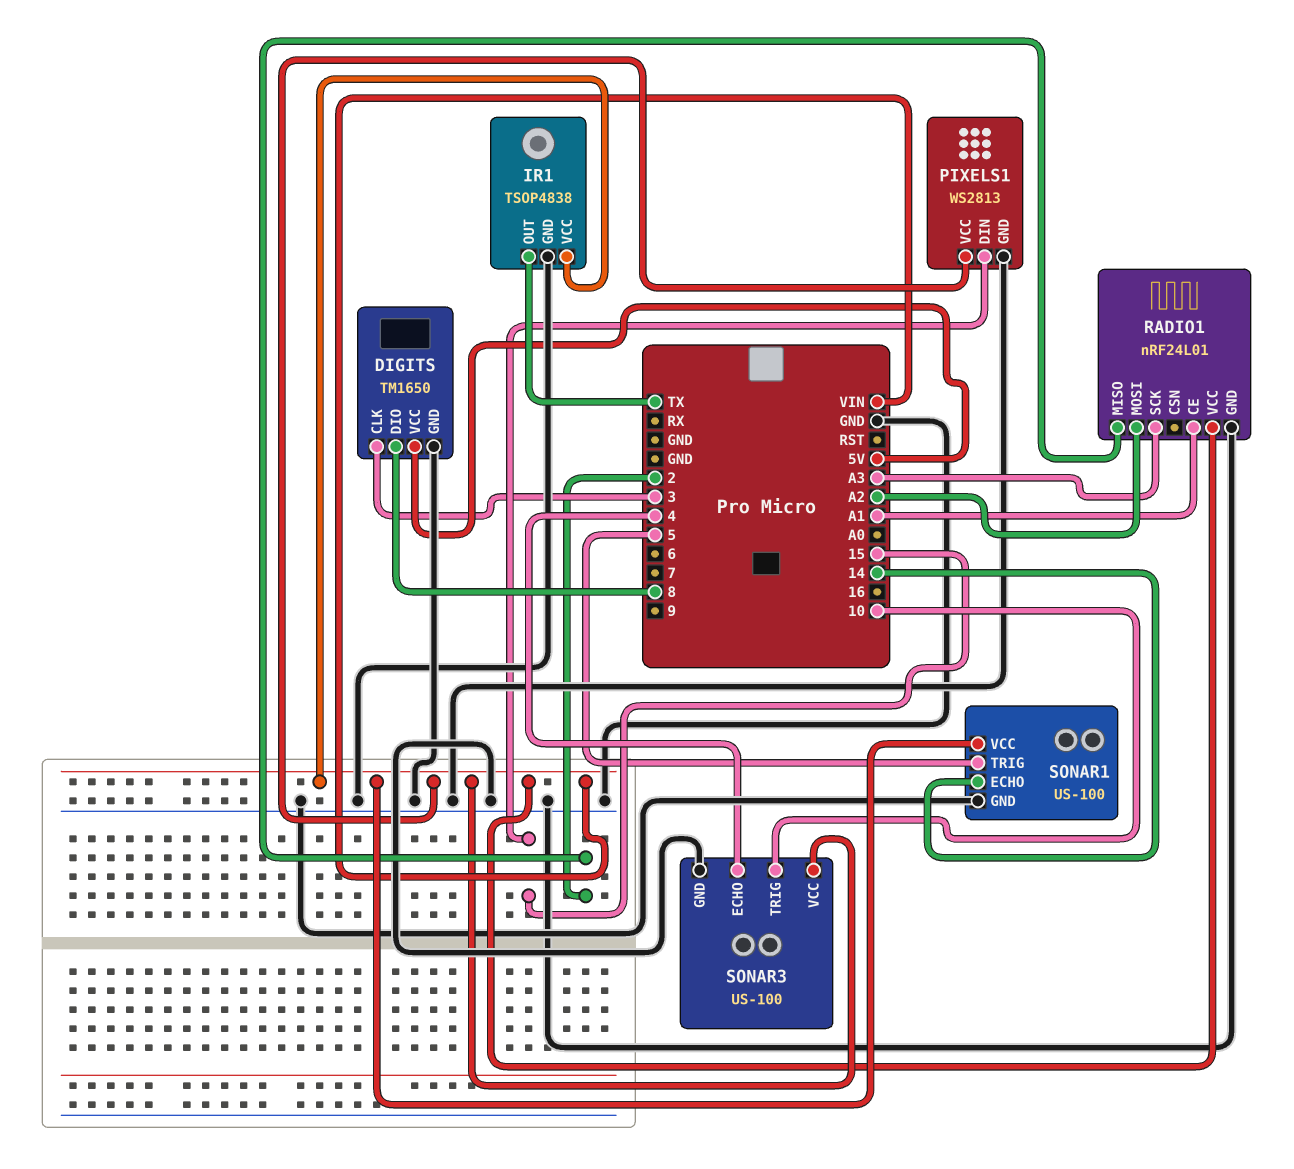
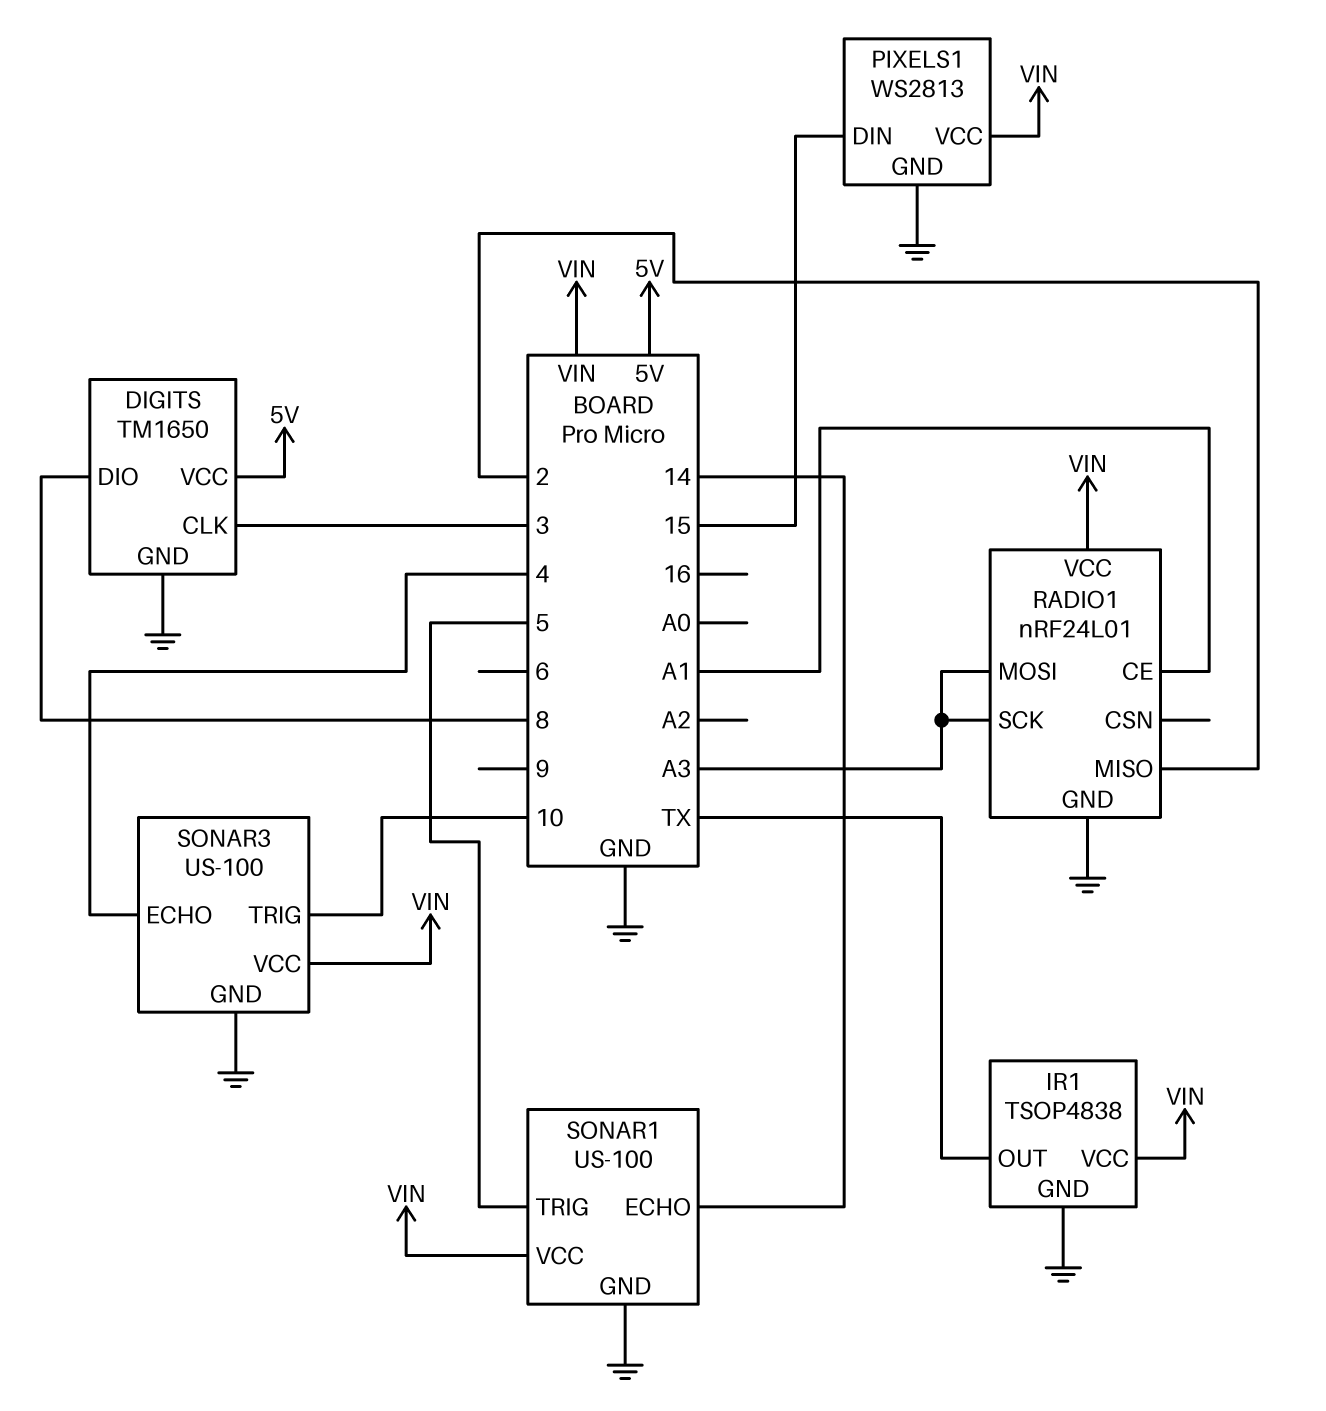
RADIO1 pin MOSI: A2 -> A3

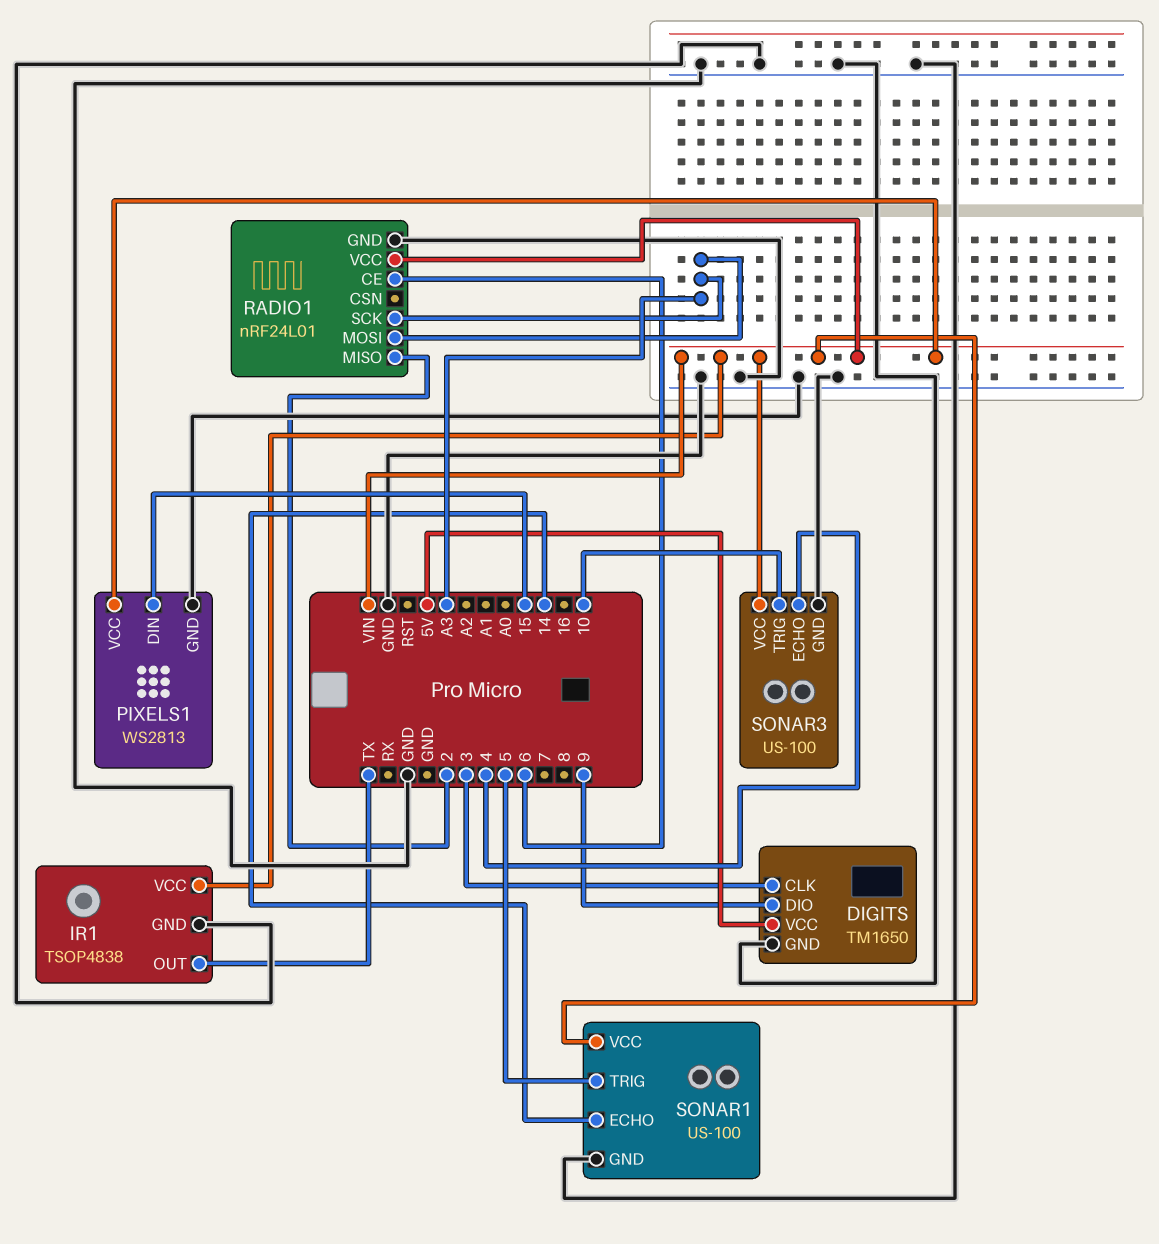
DIGITS pin DIO: 8 -> 9
RADIO1 pin CE: A1 -> 6

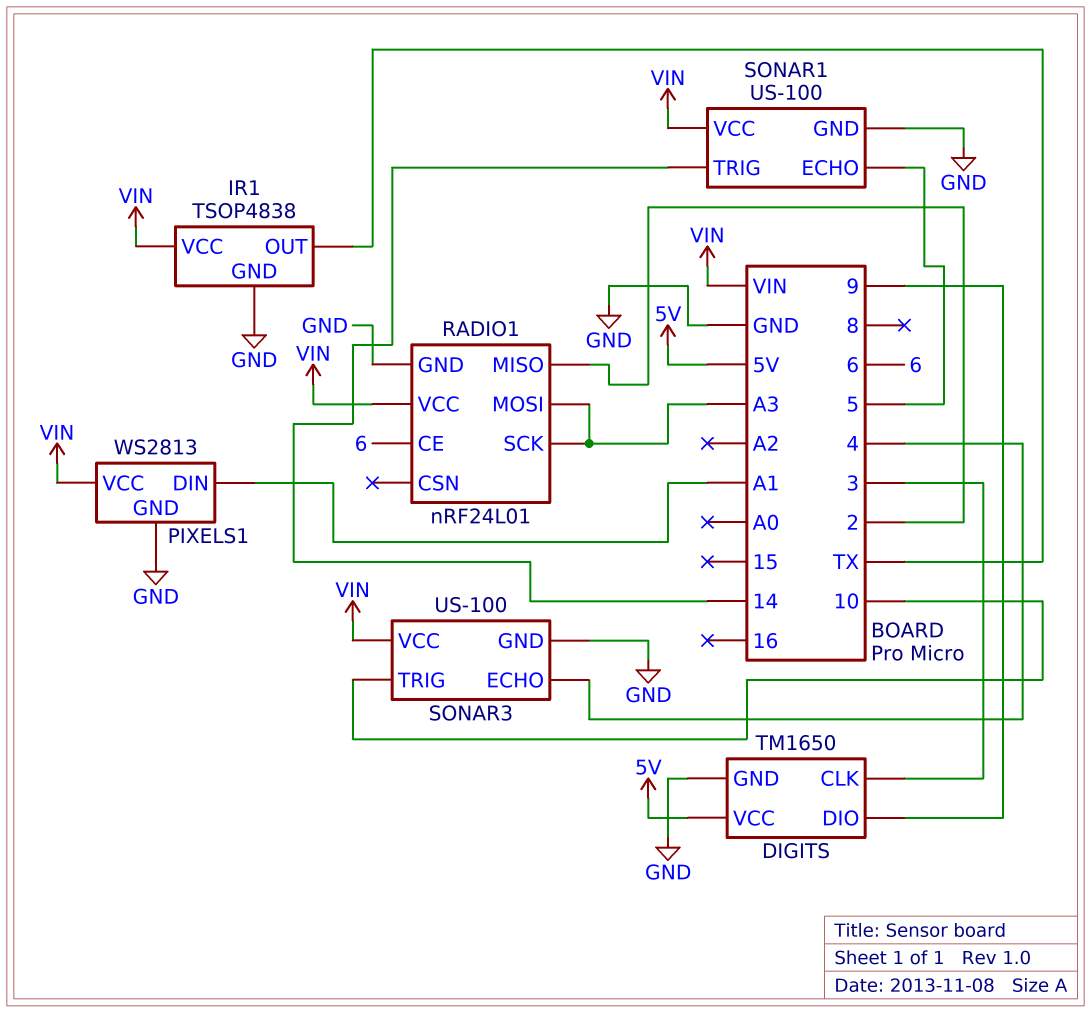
PIXELS1 pin DIN: 15 -> A1
SONAR1 pin ECHO: 14 -> 5
SONAR1 pin TRIG: 5 -> 14

